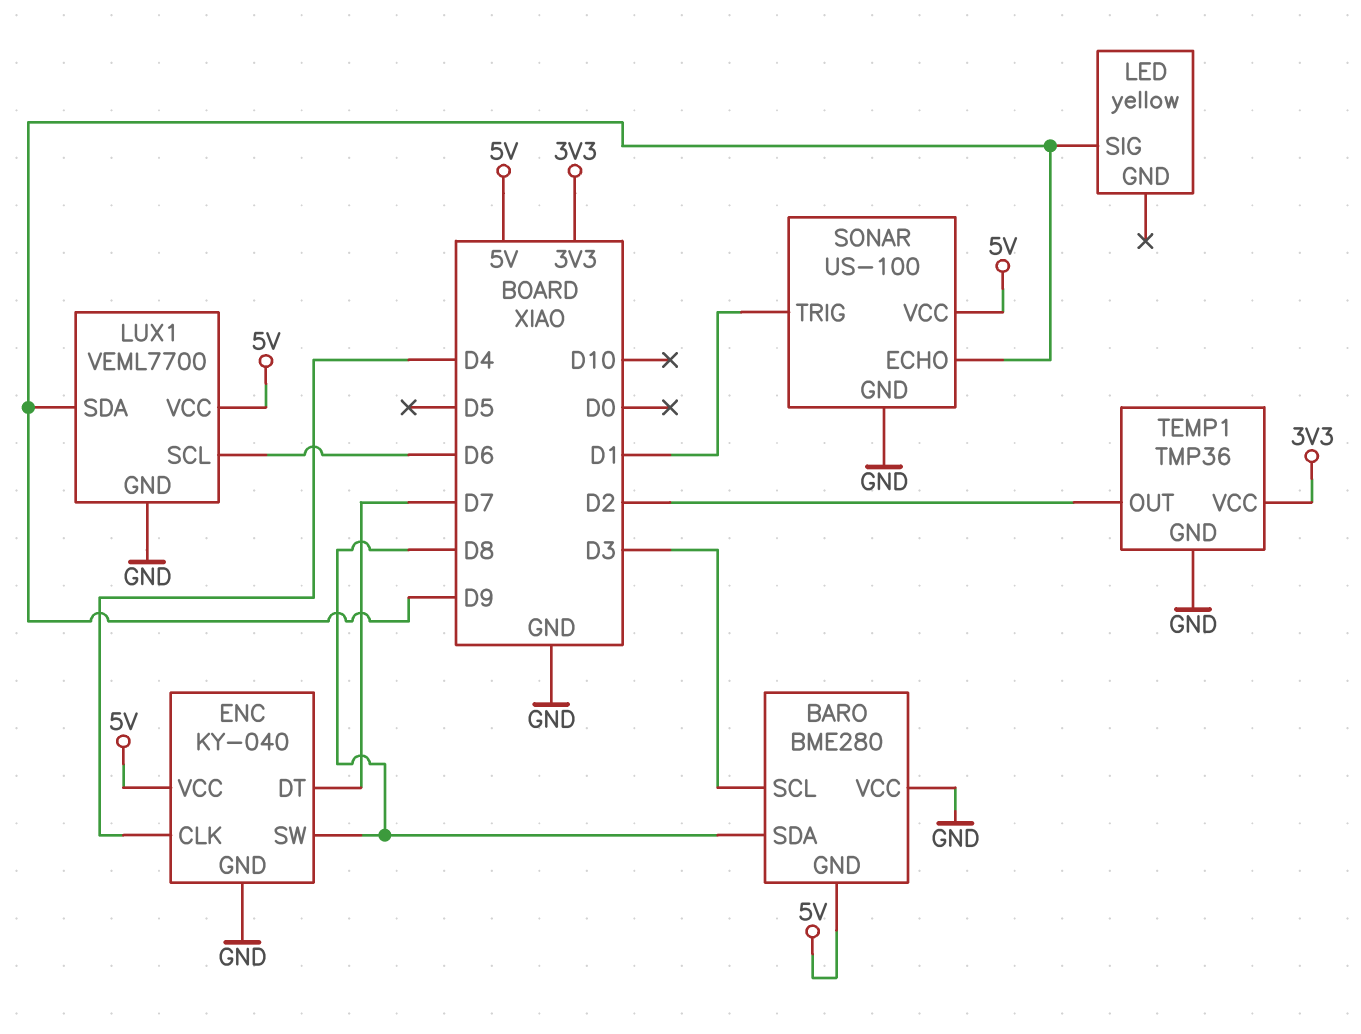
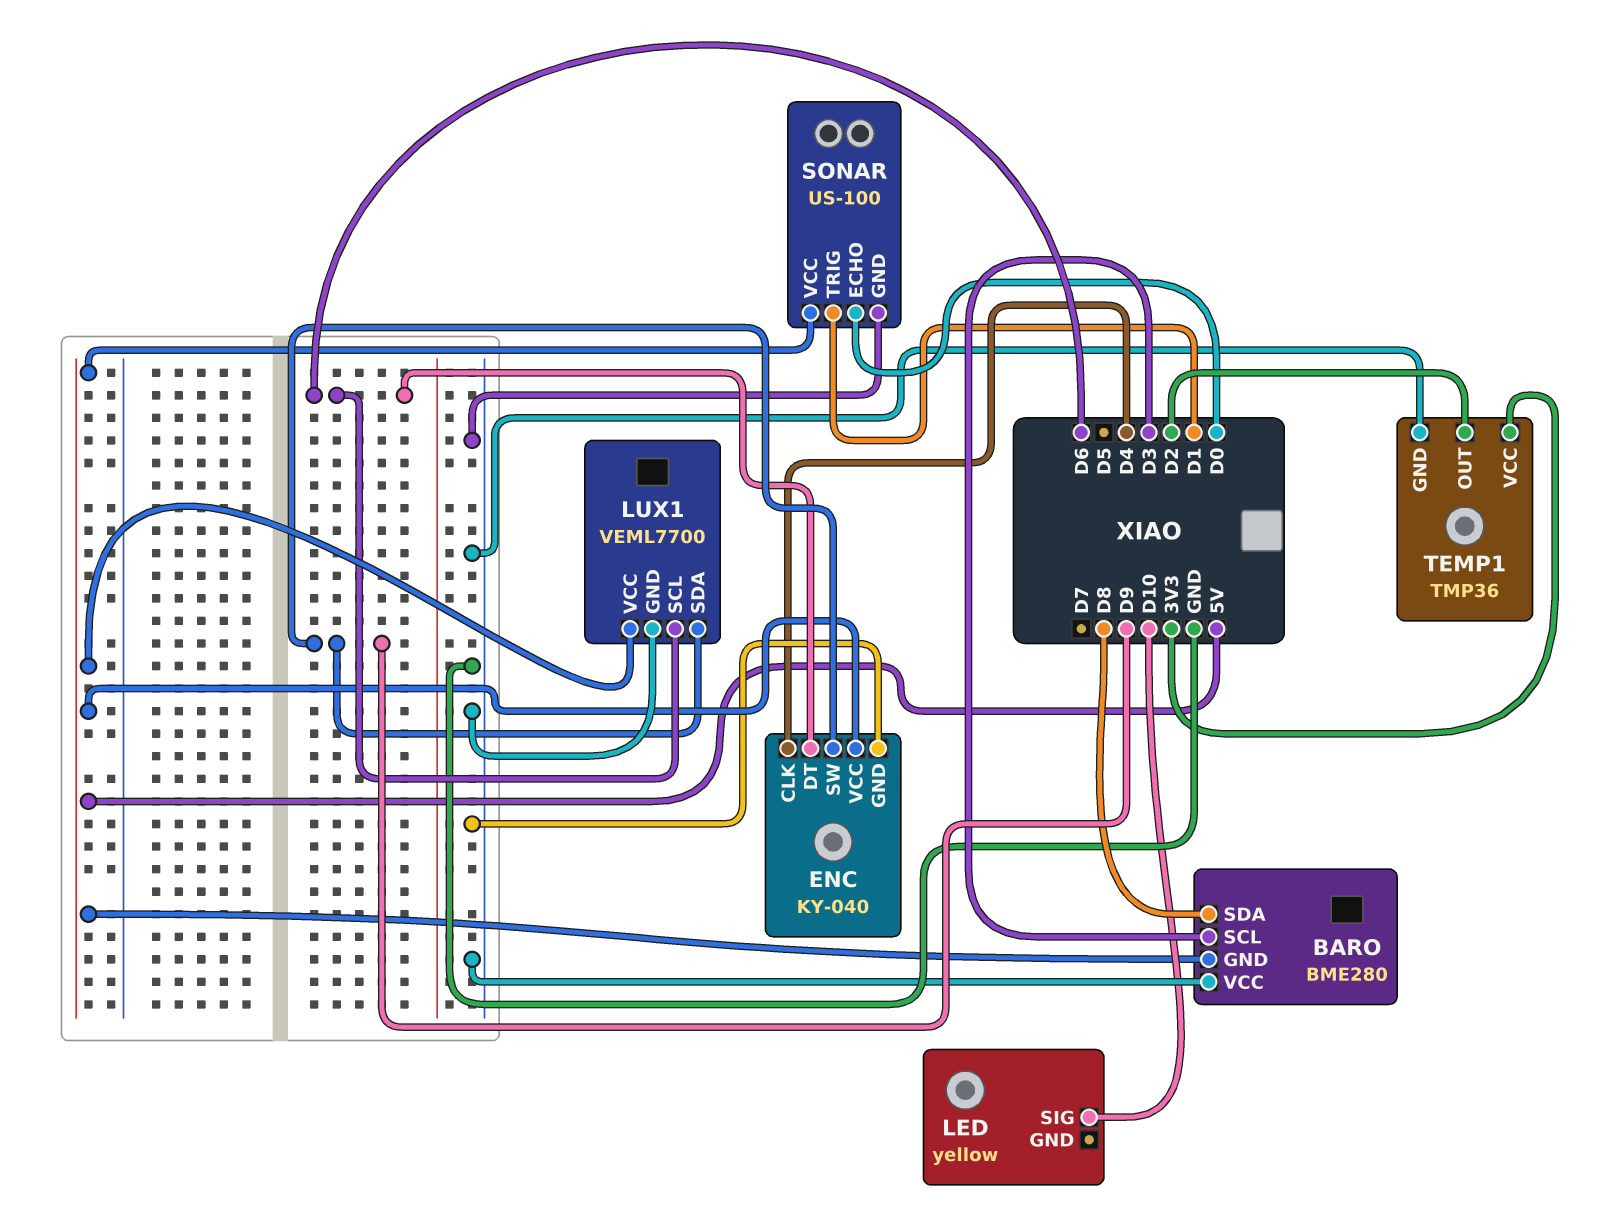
ENC pin DT: D7 -> D6
ENC pin SW: D8 -> D9
LED pin SIG: D9 -> D10
SONAR pin ECHO: D9 -> D0

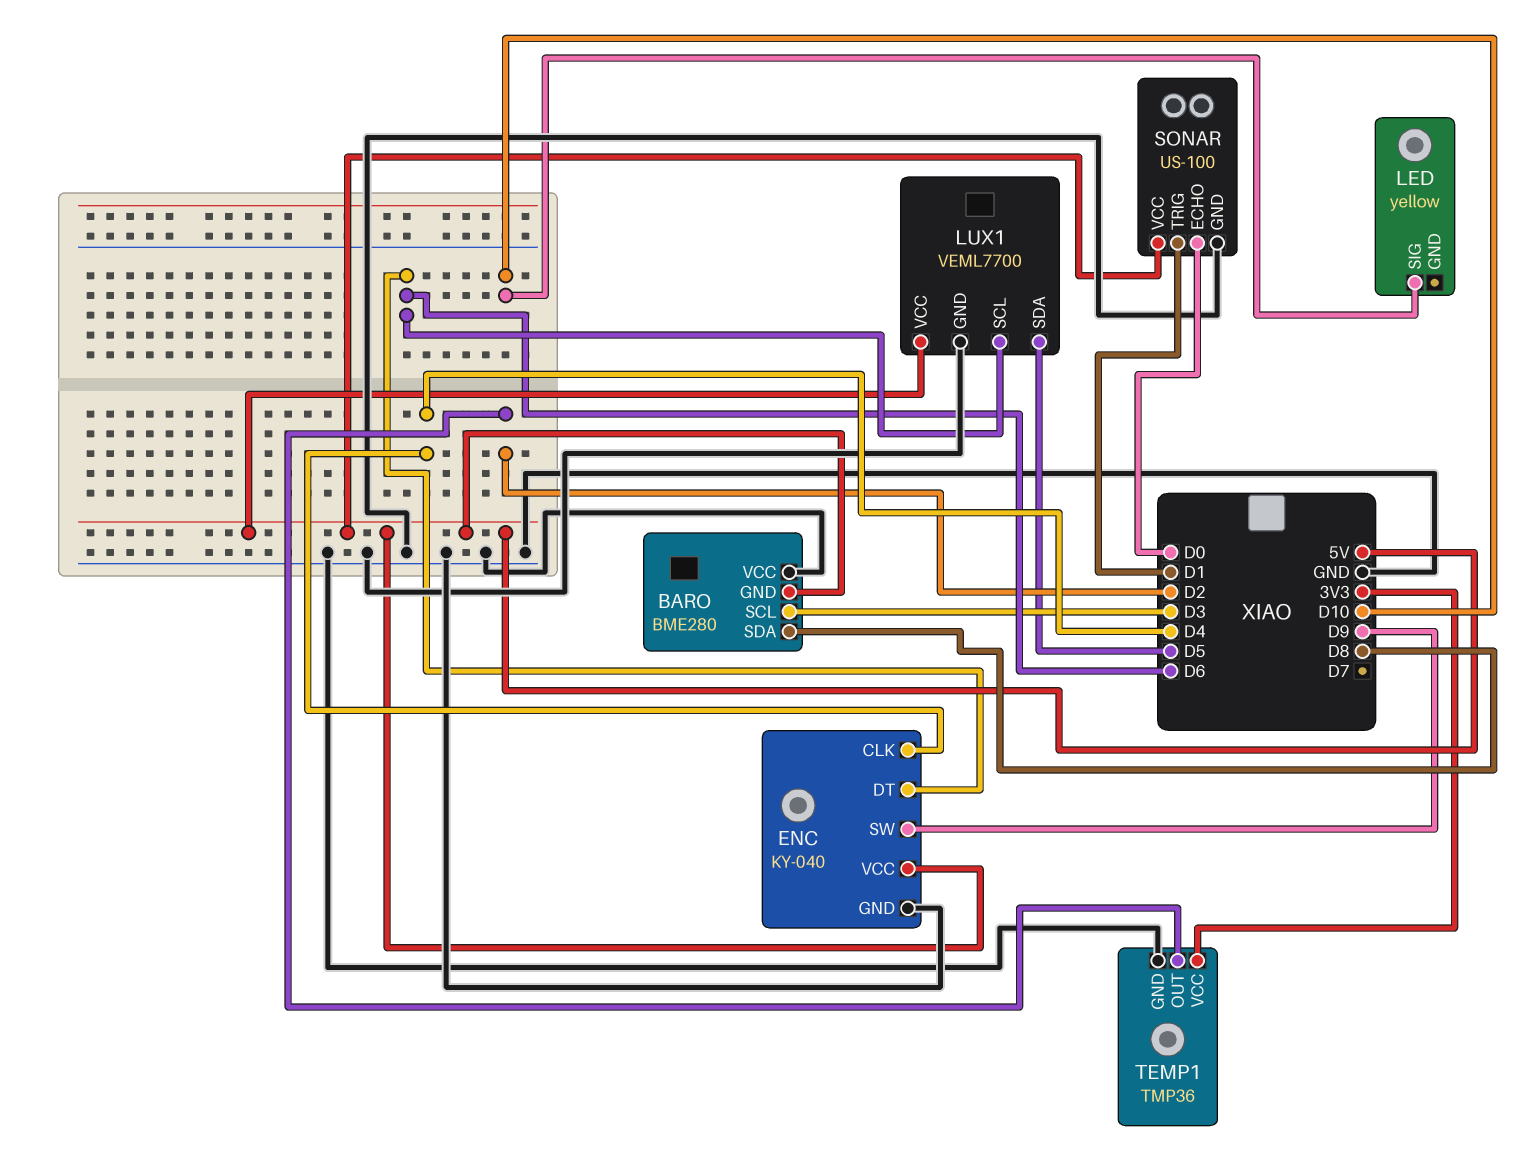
LUX1 pin SDA: D9 -> D5

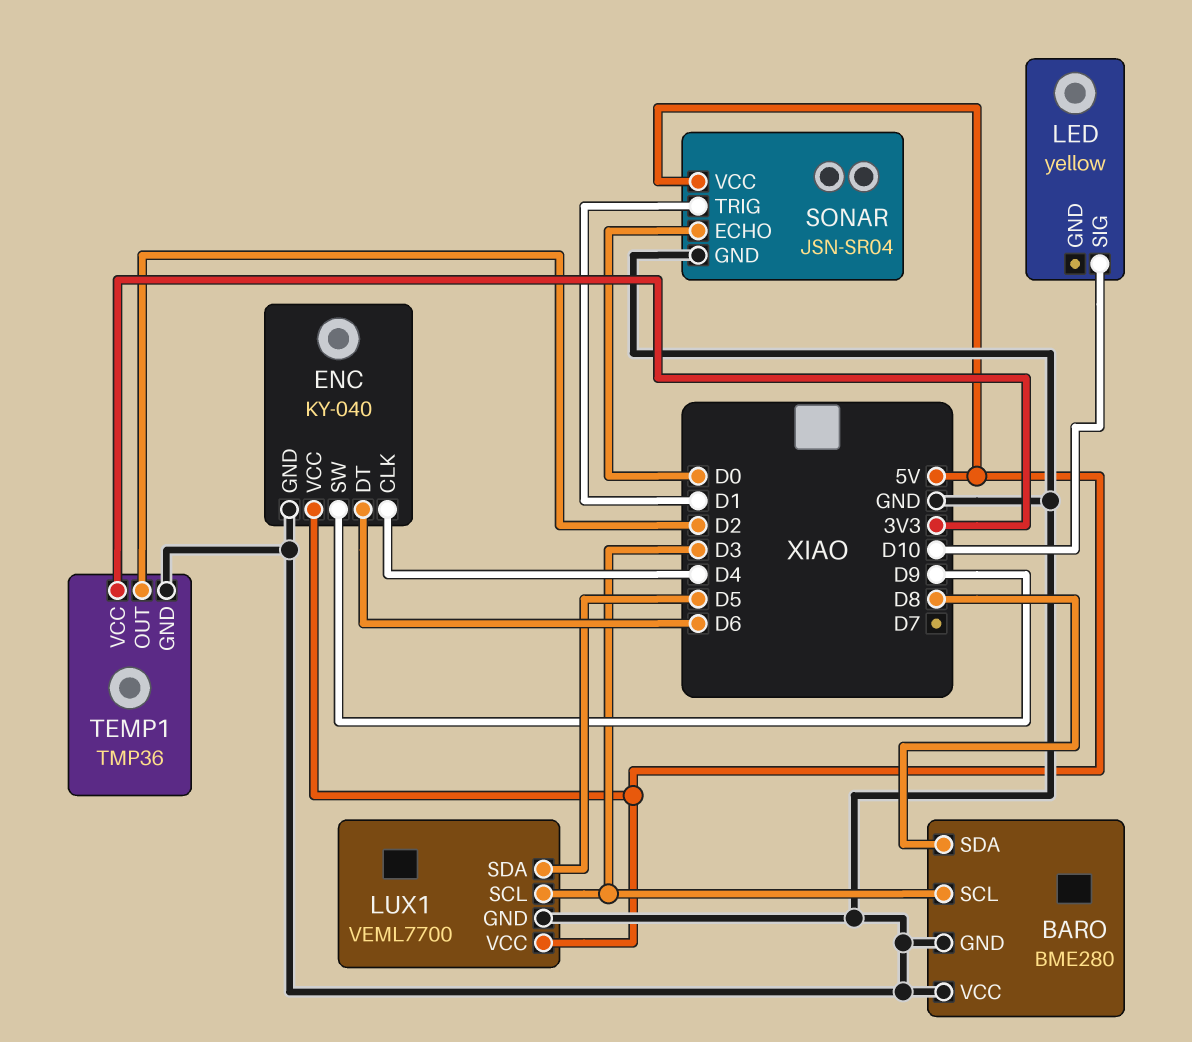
BARO pin GND: 5V -> GND
LUX1 pin SCL: D6 -> D3
SONAR: US-100 -> JSN-SR04

